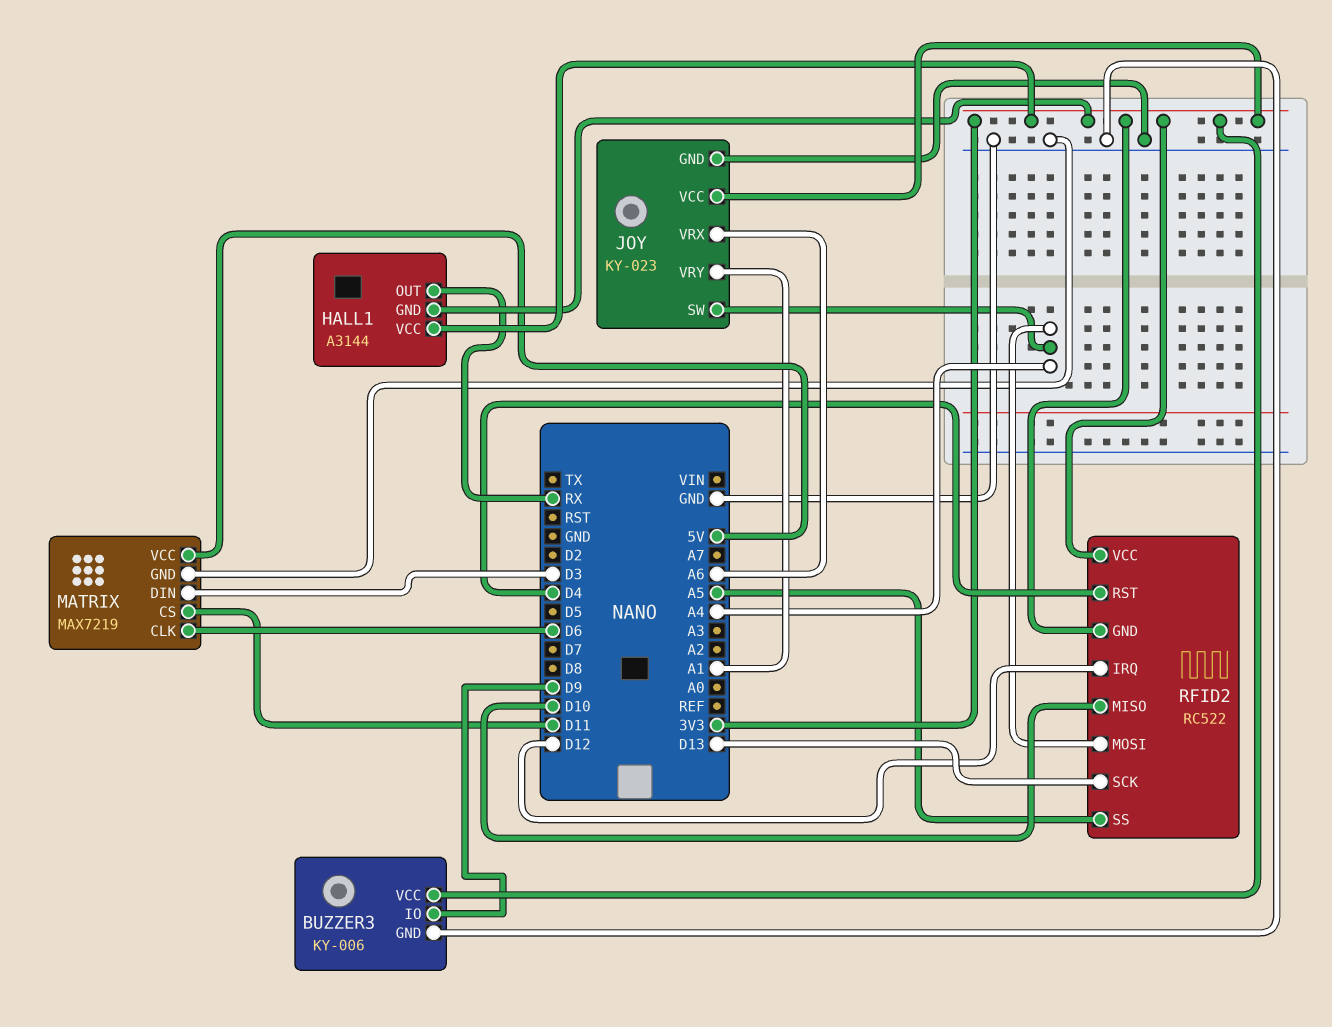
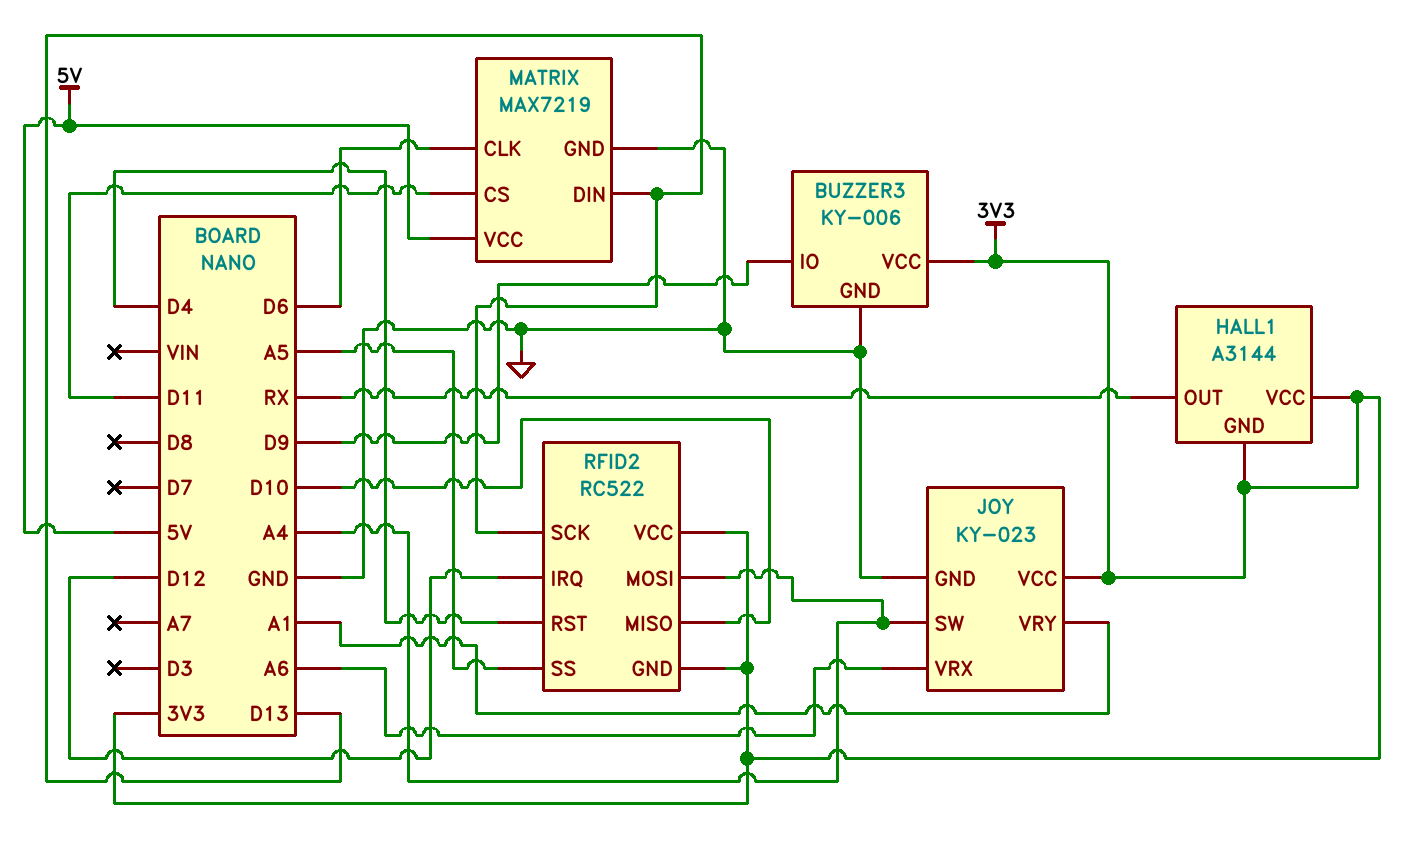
MATRIX pin DIN: D3 -> D13

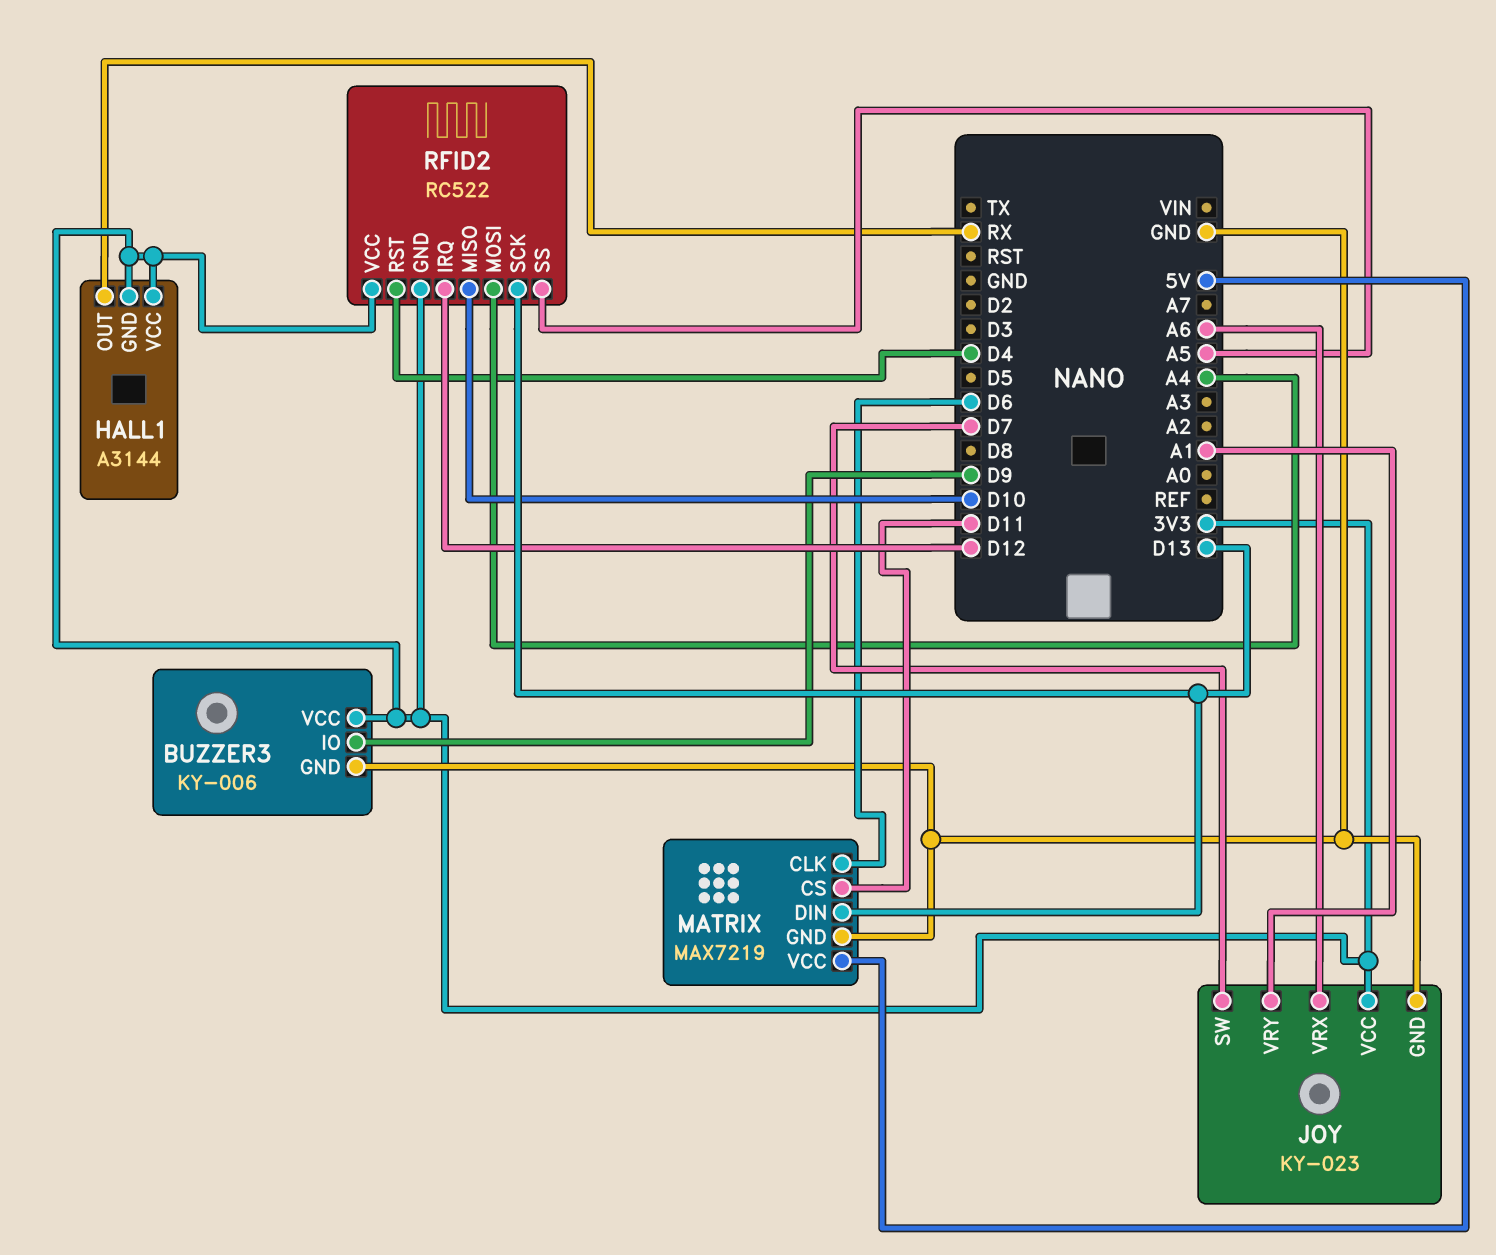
JOY pin SW: A4 -> D7

